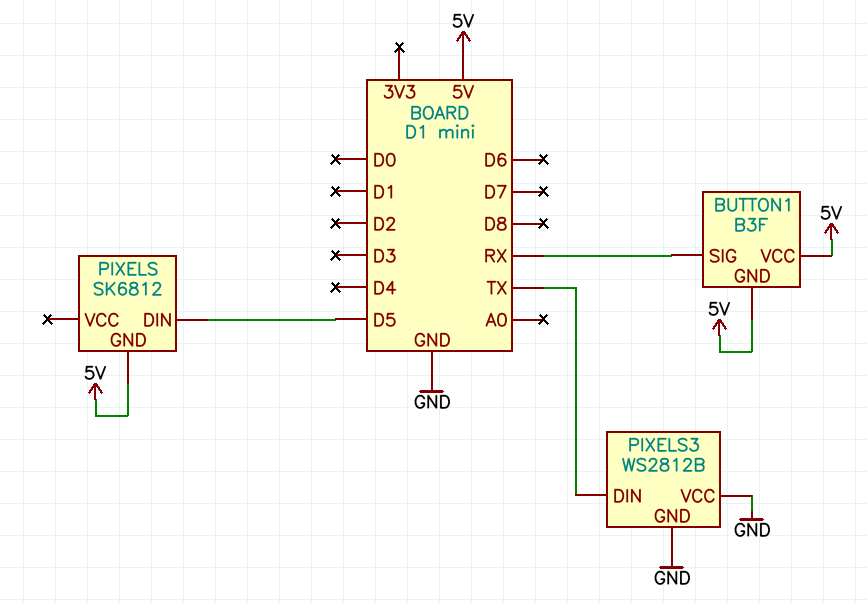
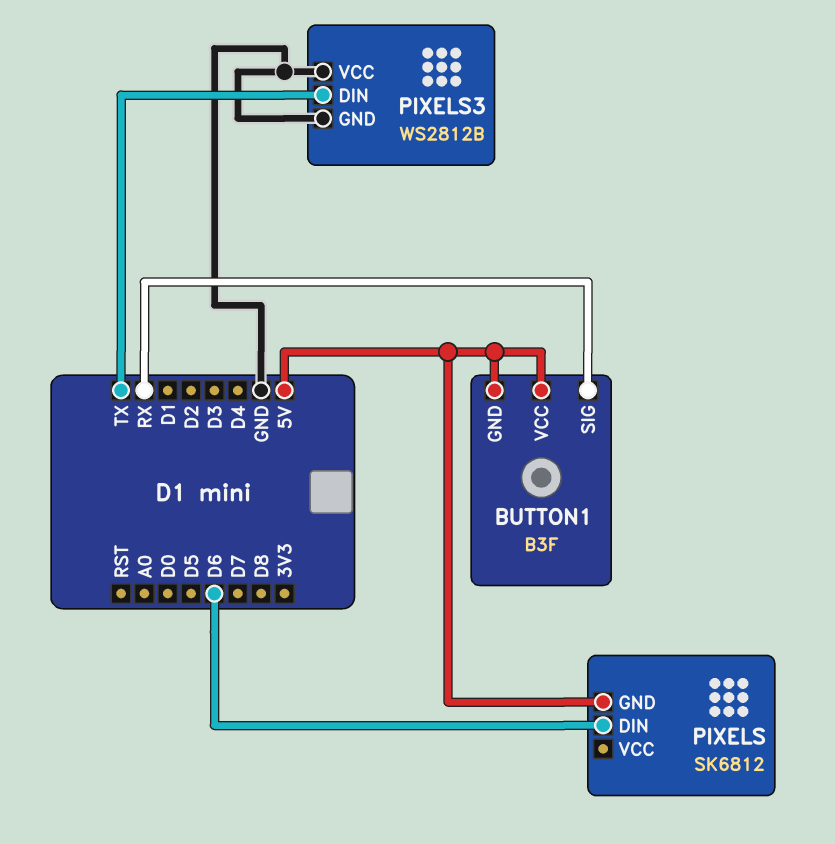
PIXELS pin DIN: D5 -> D6

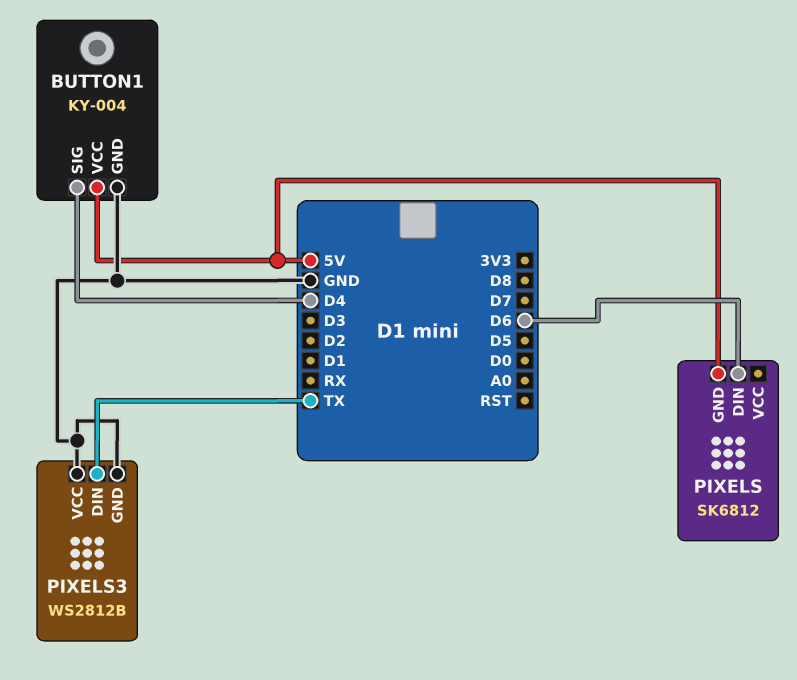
BUTTON1: B3F -> KY-004
BUTTON1 pin GND: 5V -> GND
BUTTON1 pin SIG: RX -> D4

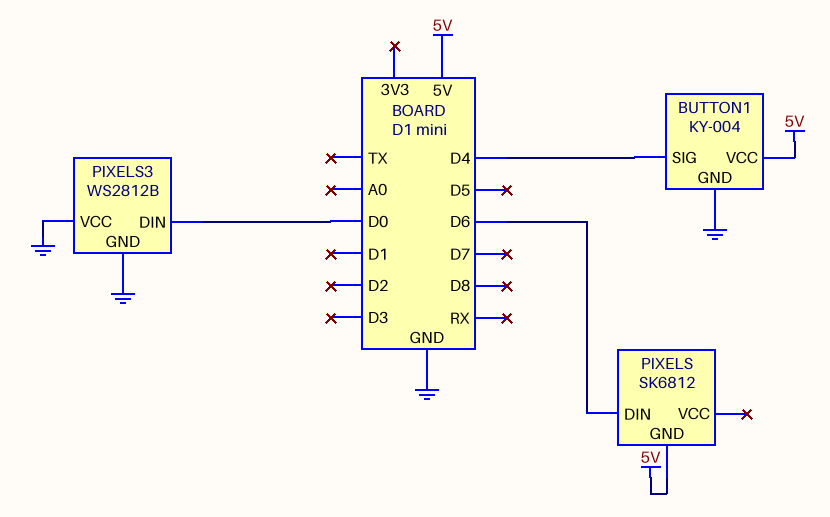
PIXELS3 pin DIN: TX -> D0

